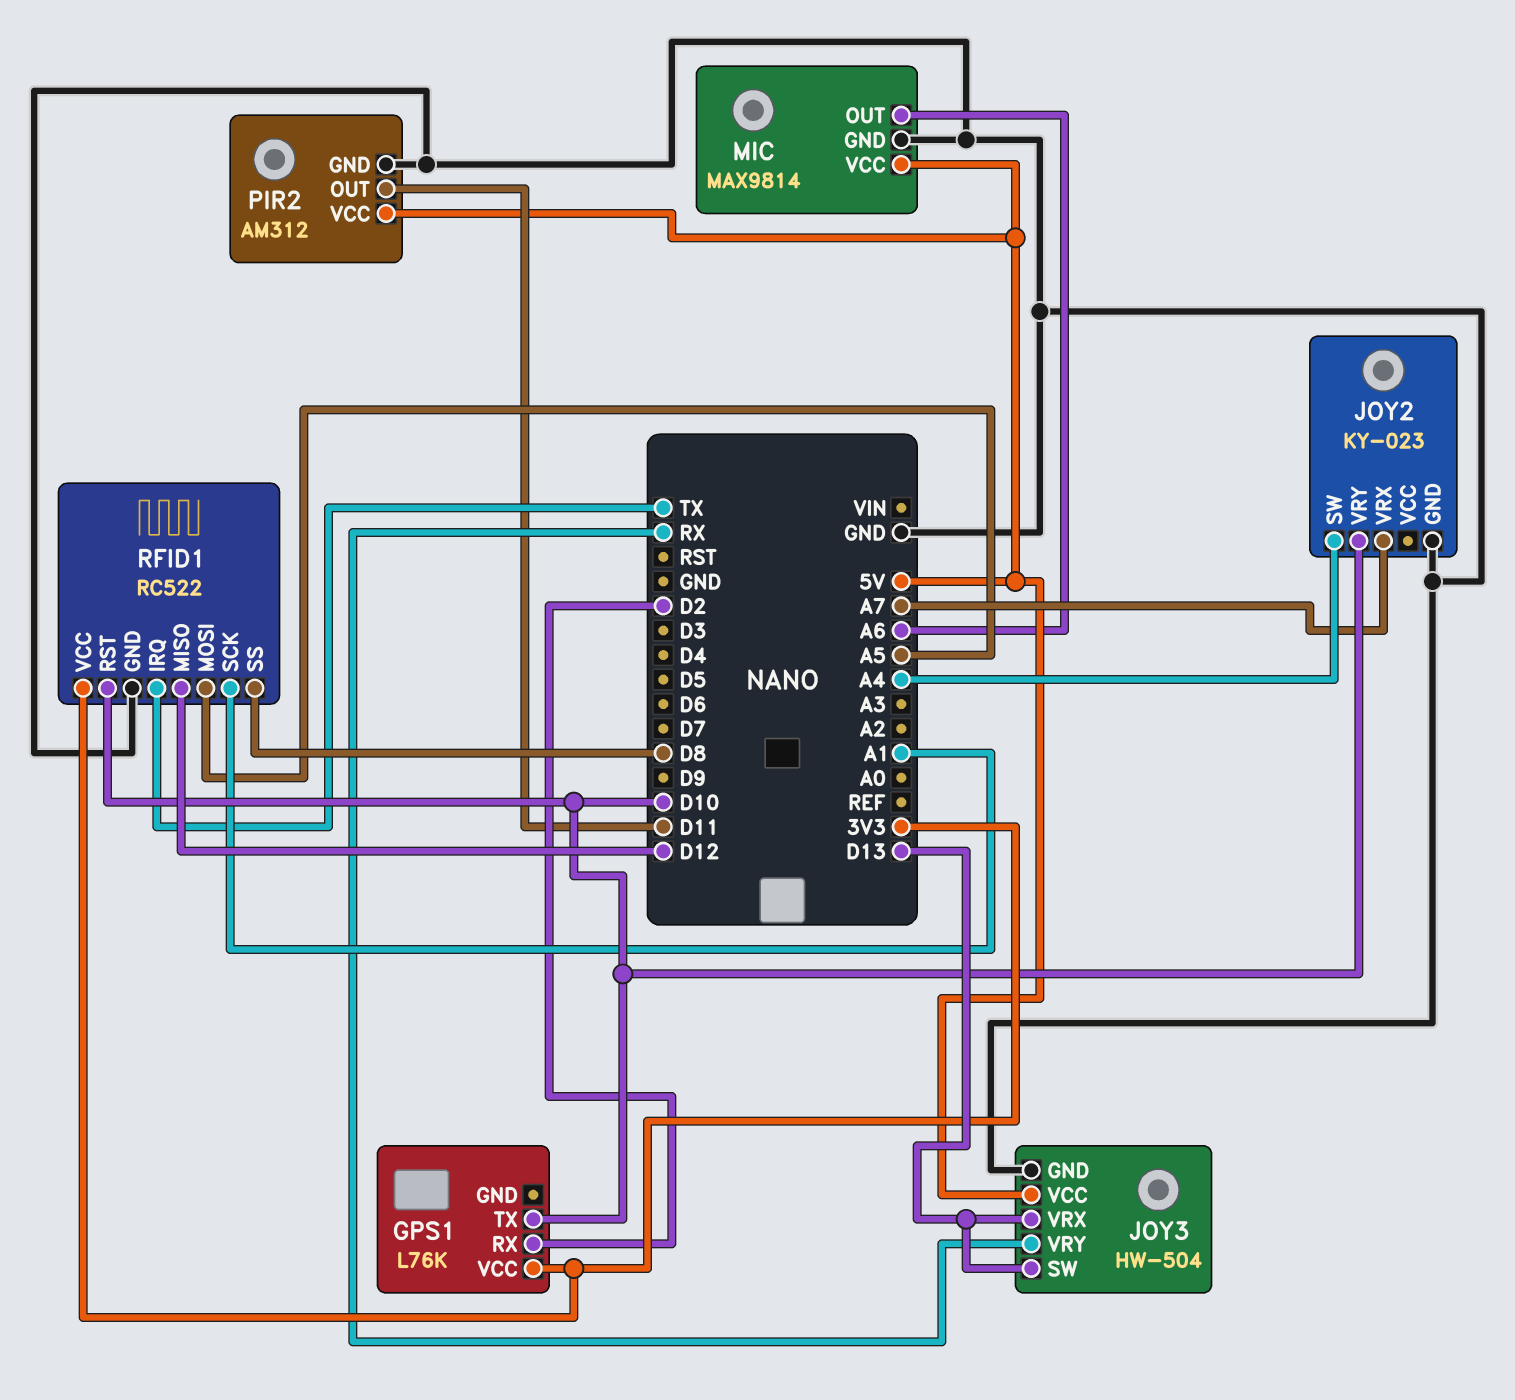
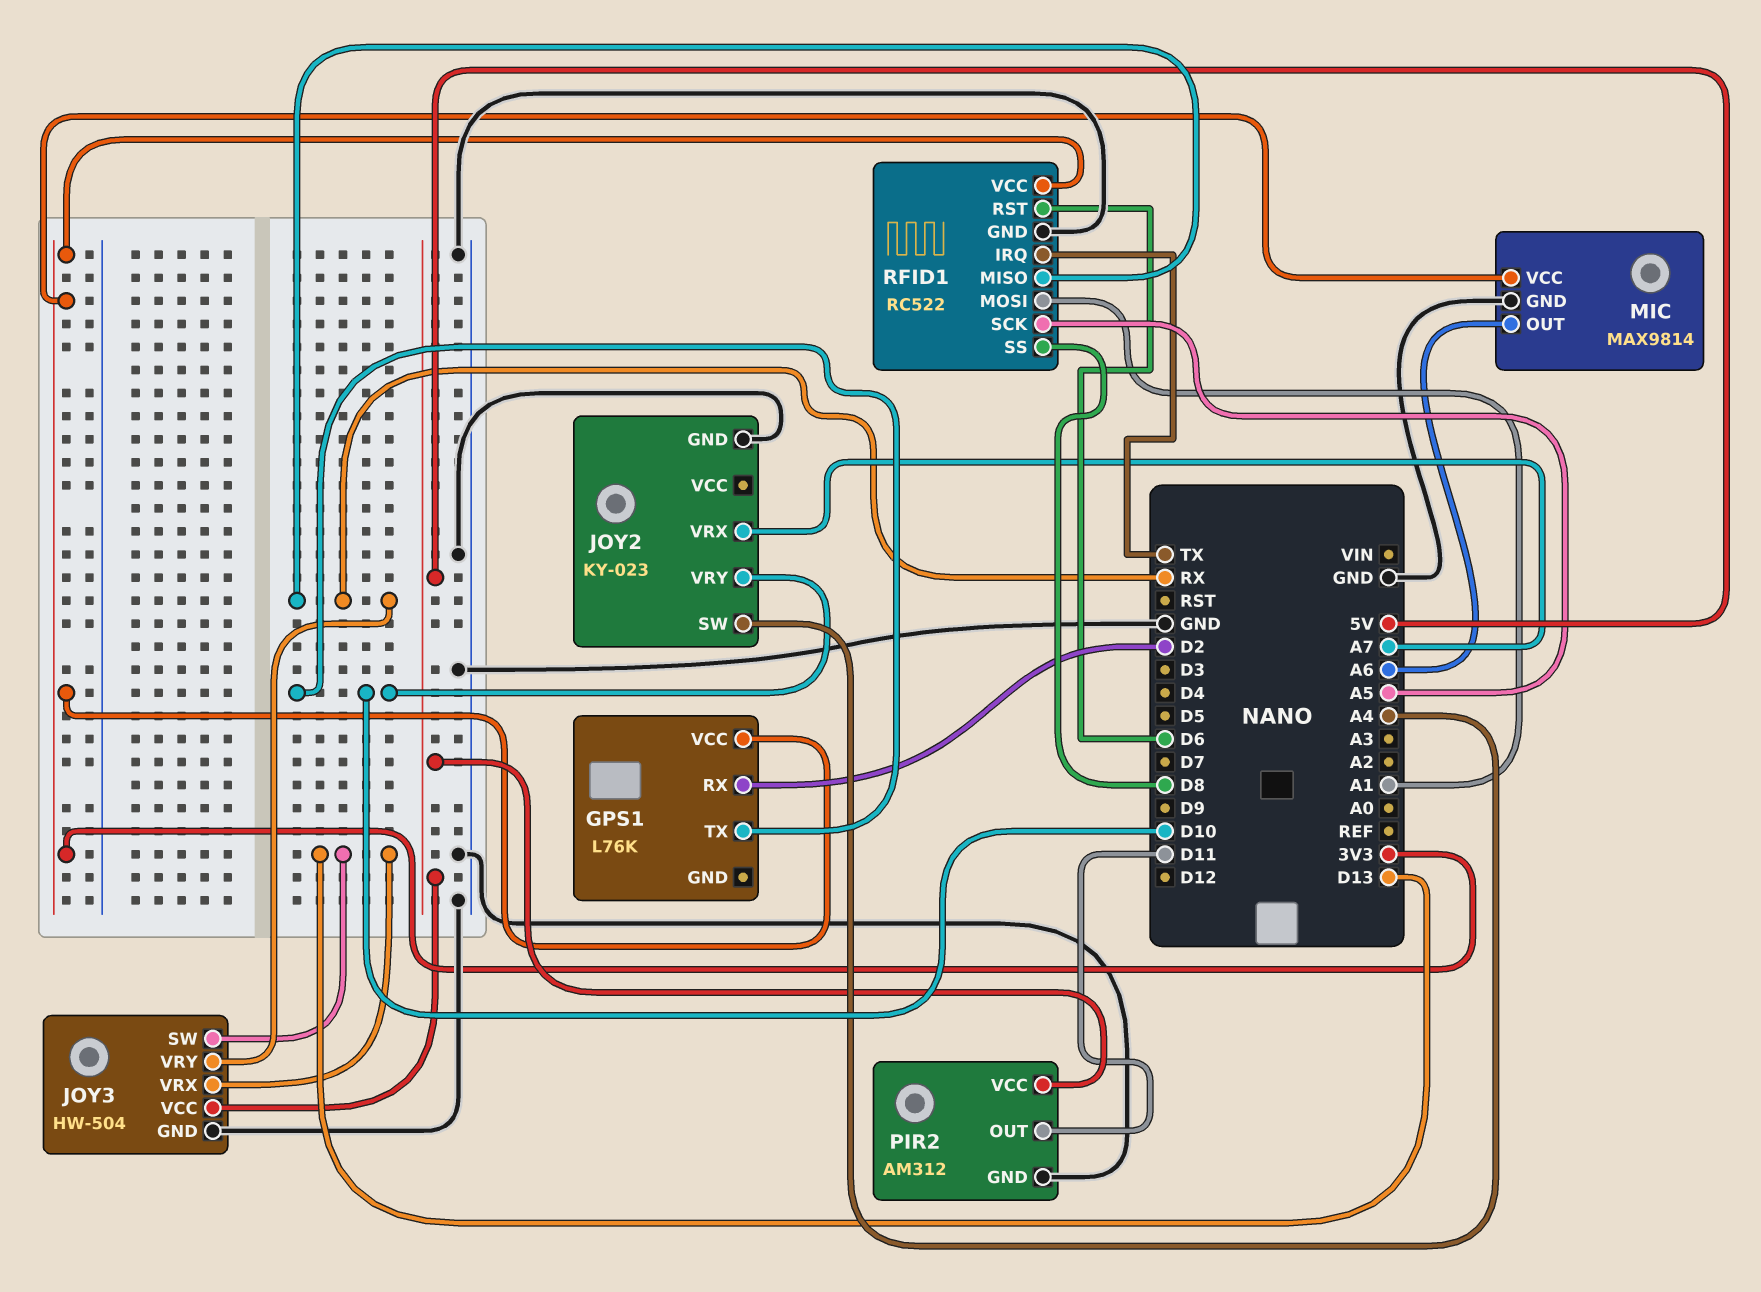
MIC pin VCC: 5V -> 3V3
RFID1 pin MISO: D12 -> RX
RFID1 pin MOSI: A5 -> A1
RFID1 pin RST: D10 -> D6
RFID1 pin SCK: A1 -> A5

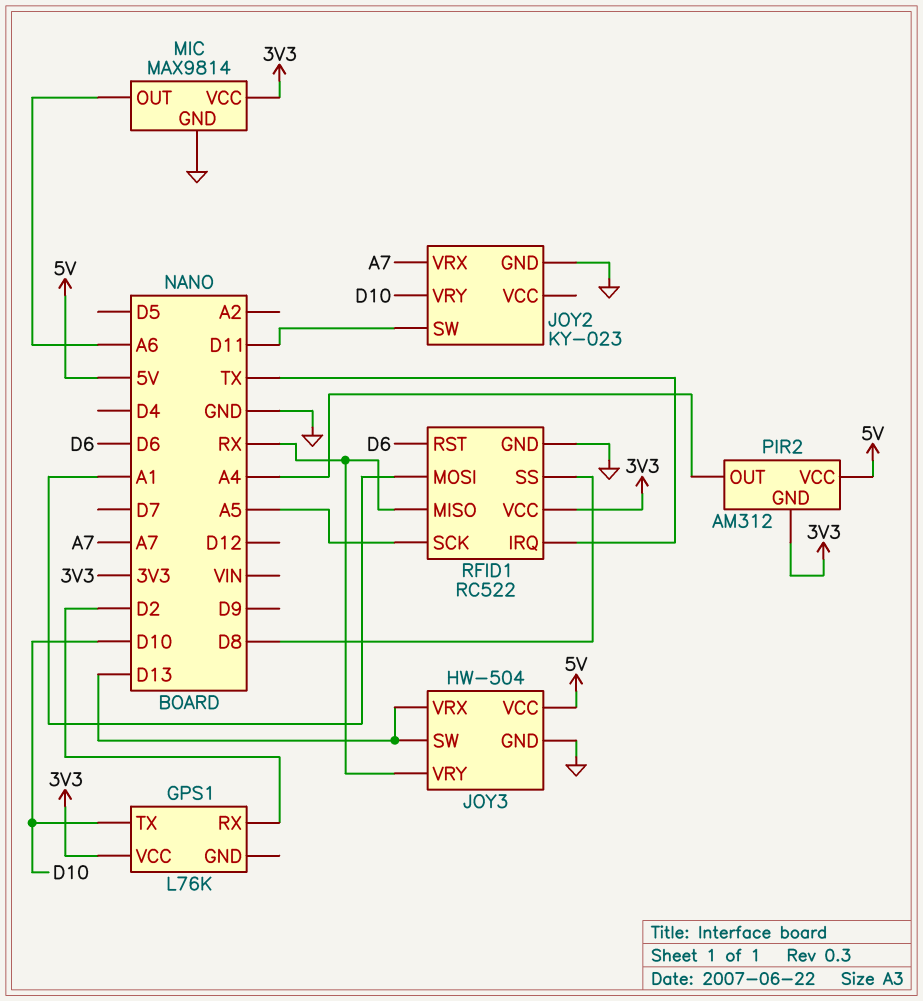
JOY2 pin SW: A4 -> D11
PIR2 pin GND: GND -> 3V3
PIR2 pin OUT: D11 -> A4

